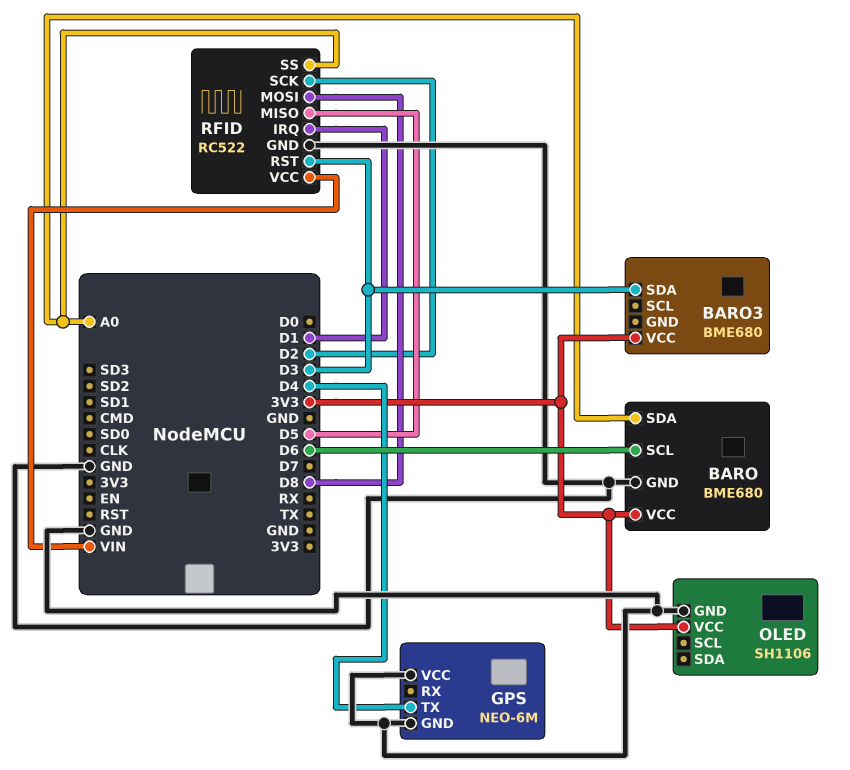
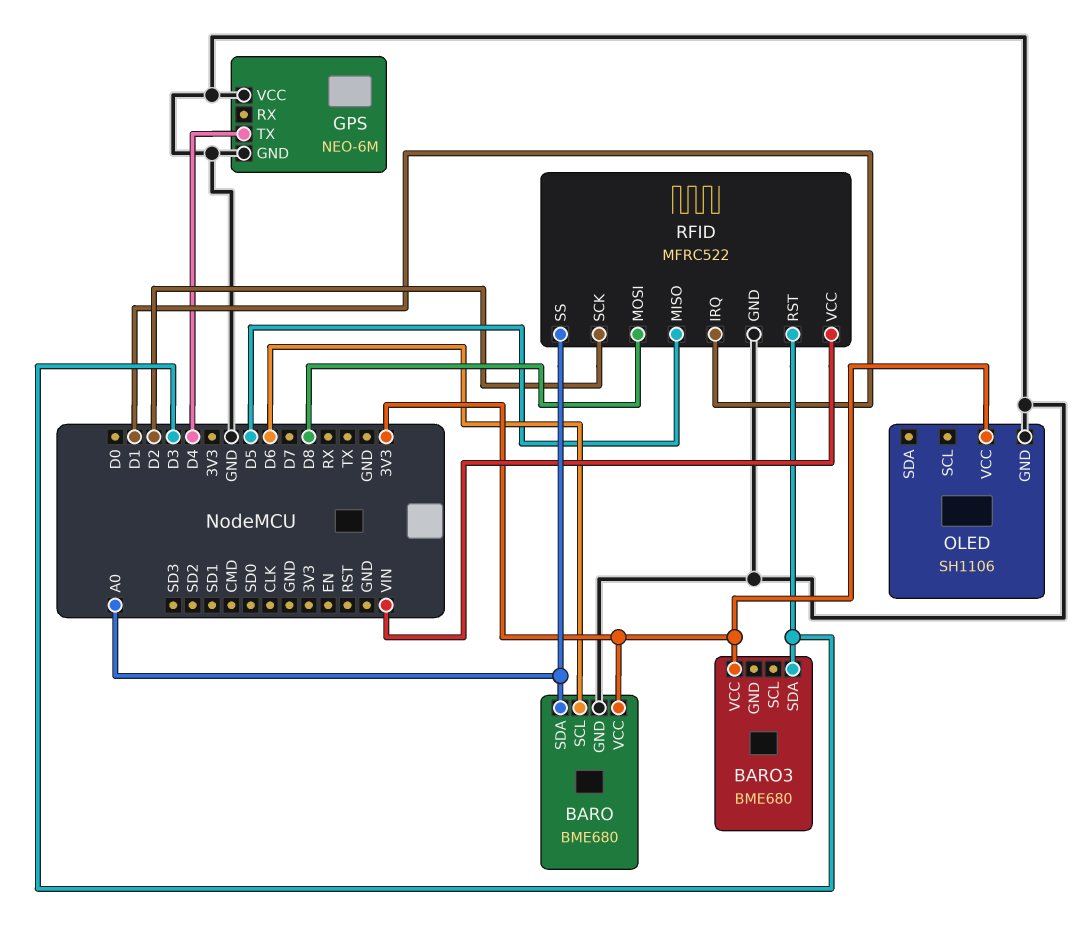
RFID: RC522 -> MFRC522

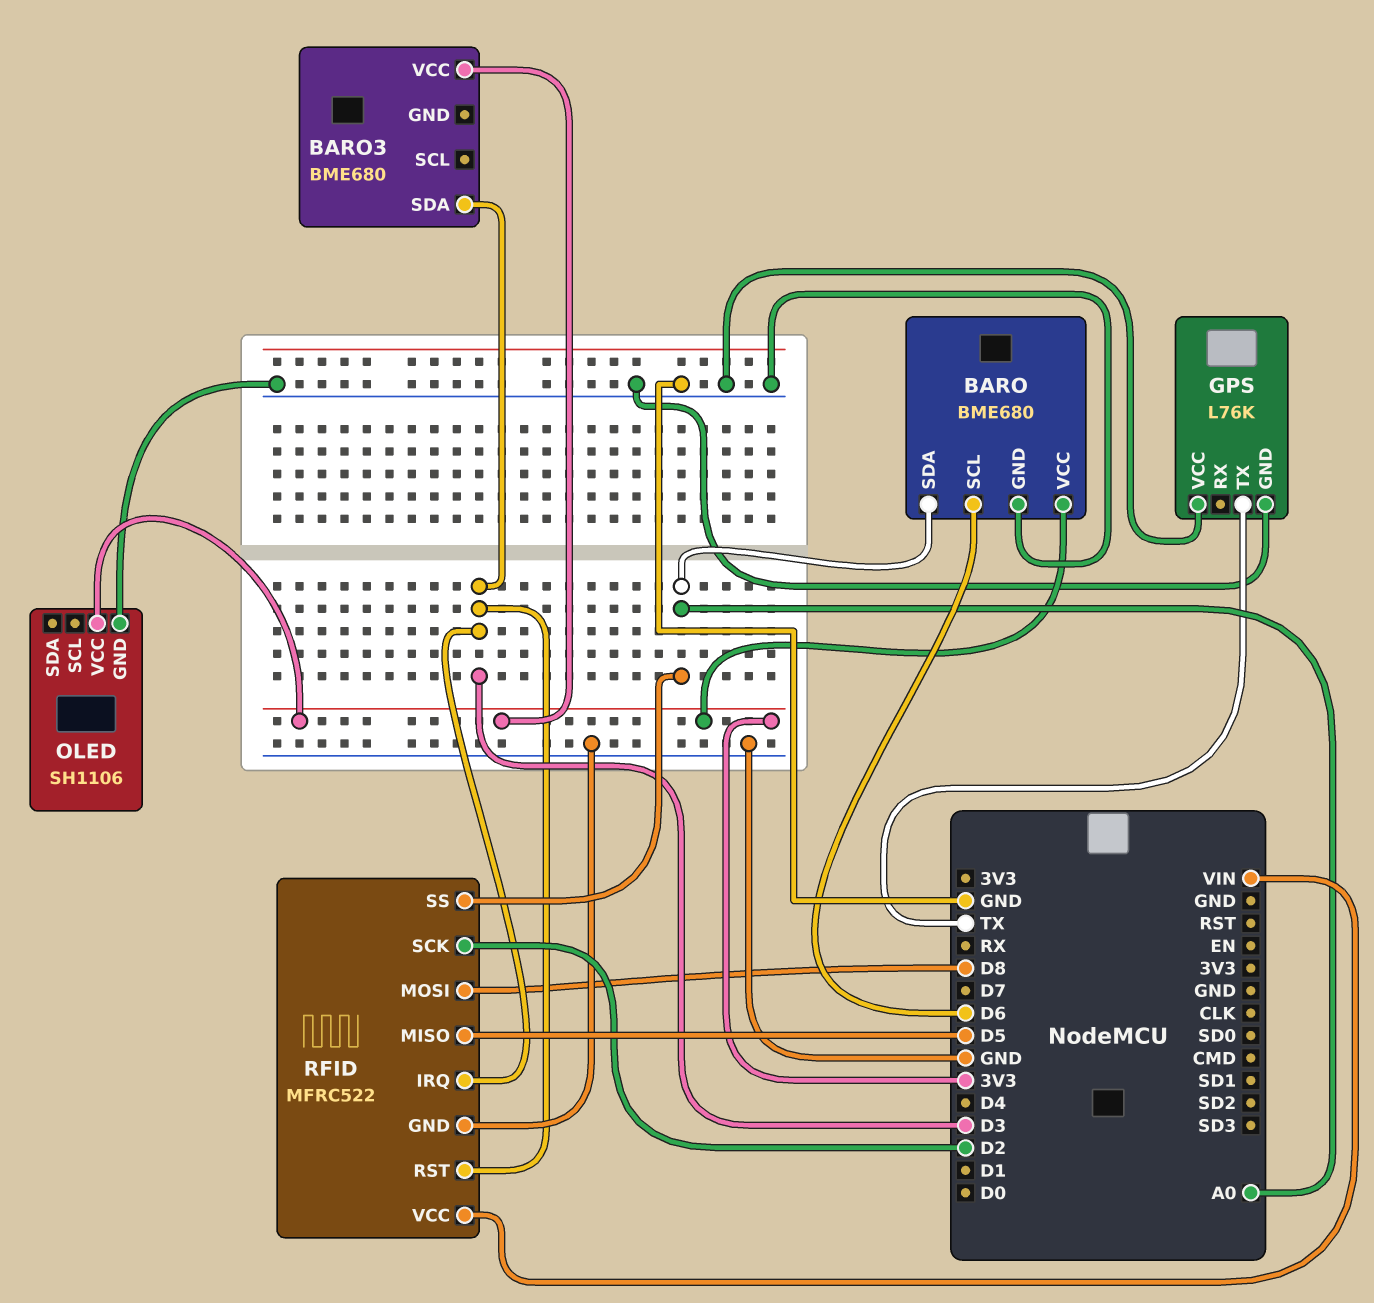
GPS: NEO-6M -> L76K
GPS pin TX: D4 -> TX
RFID pin IRQ: D1 -> D3

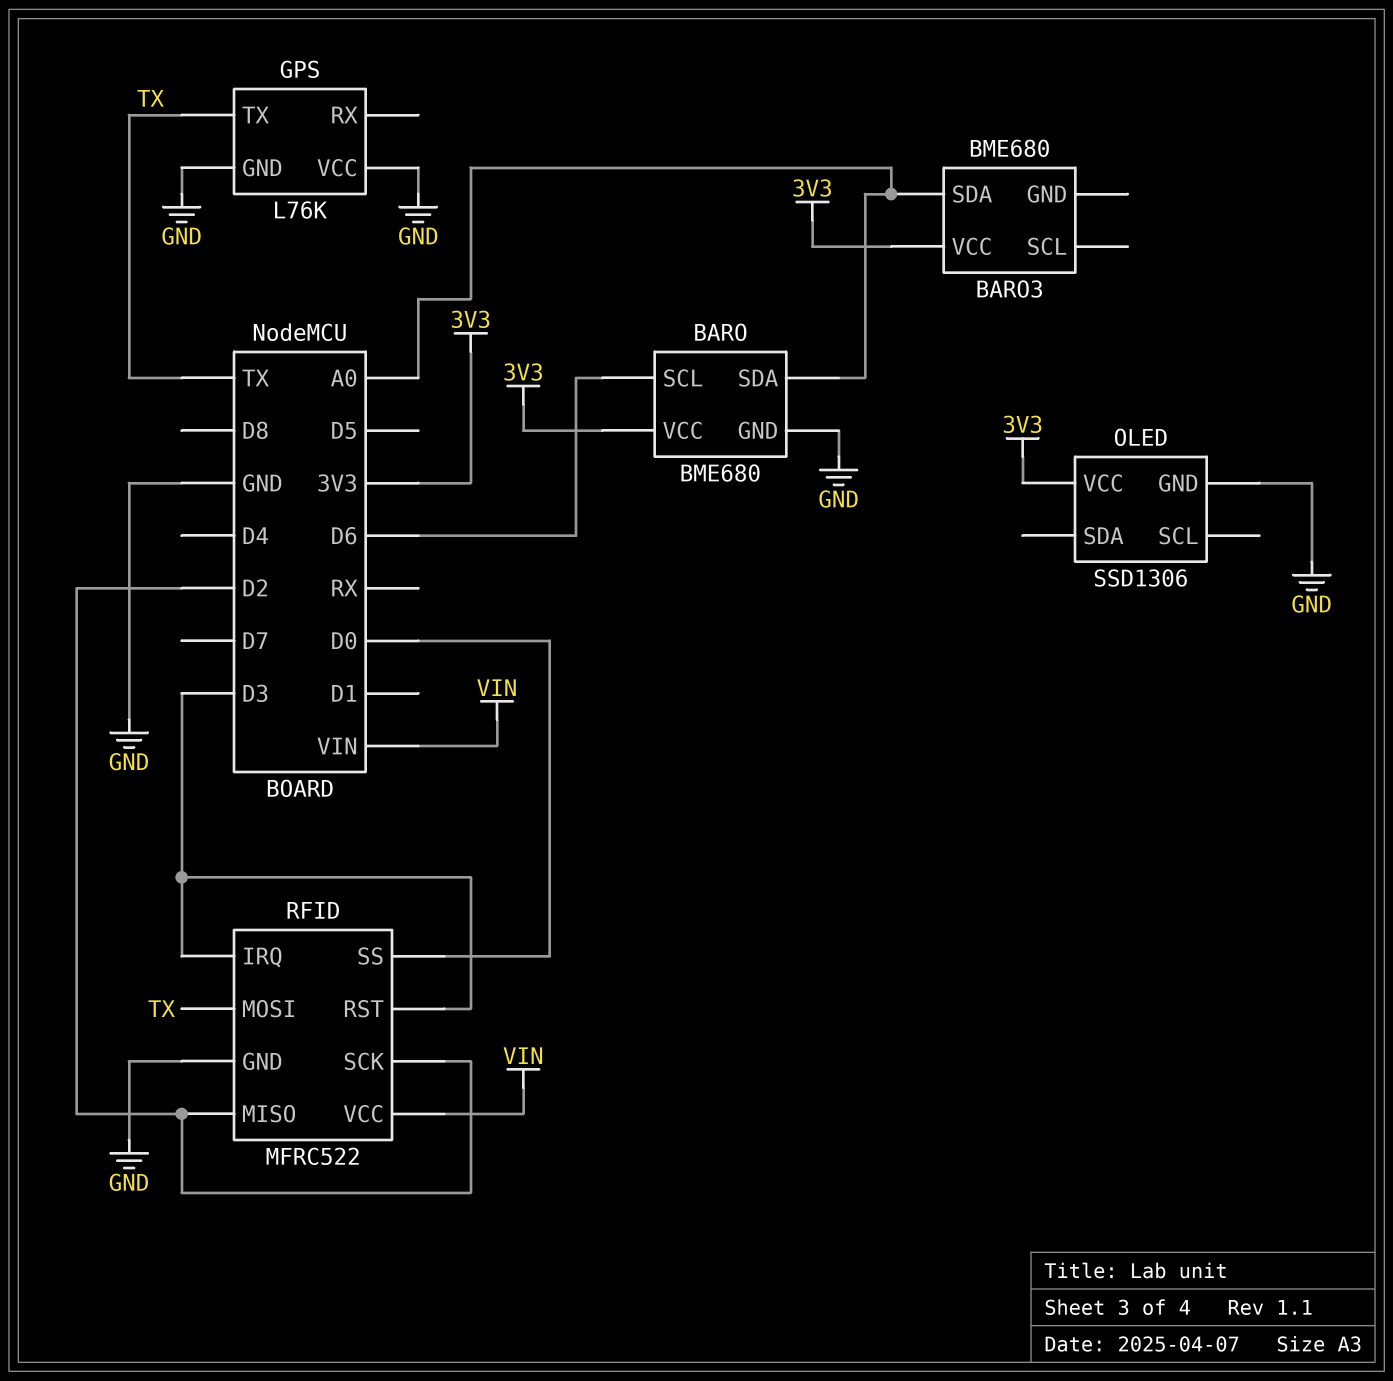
BARO3 pin SDA: D3 -> A0
OLED: SH1106 -> SSD1306
RFID pin MISO: D5 -> D2
RFID pin MOSI: D8 -> TX
RFID pin SS: A0 -> D0

